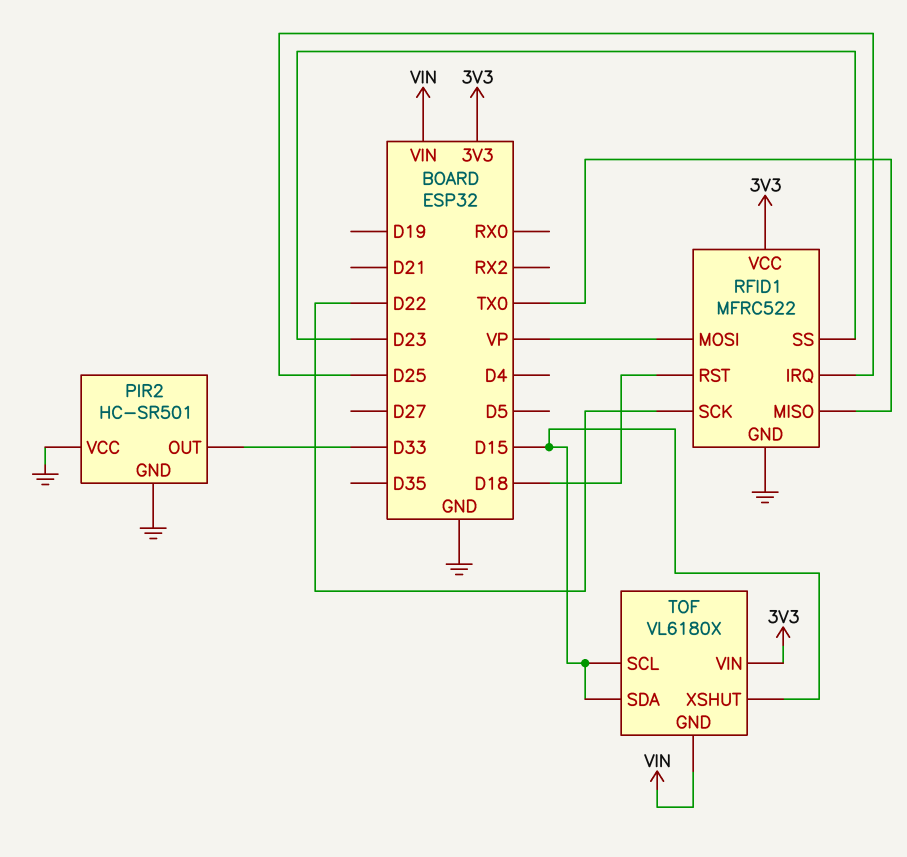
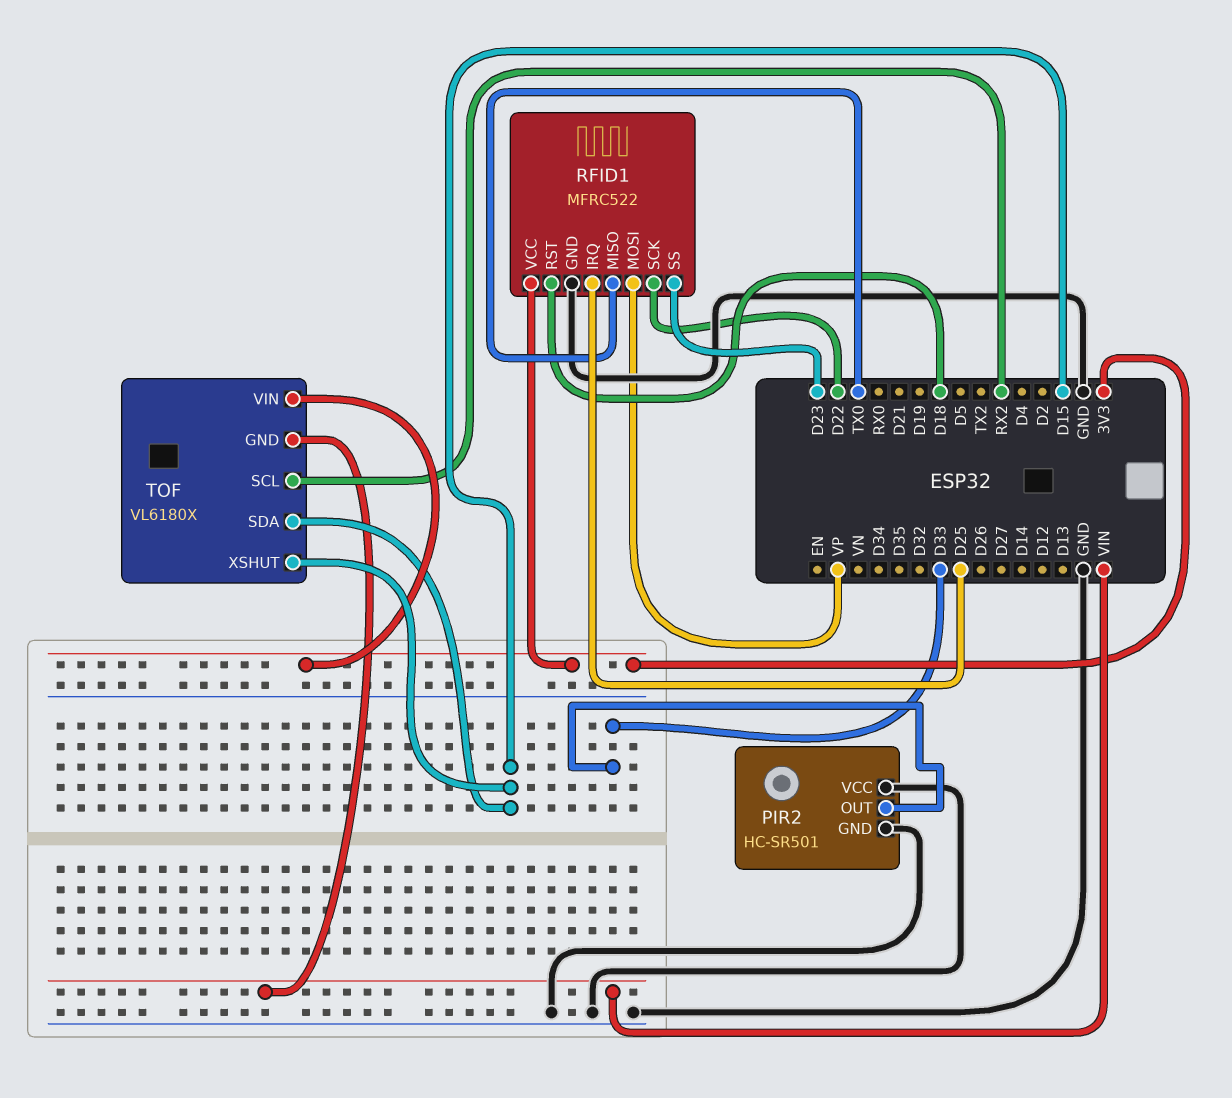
TOF pin SCL: D15 -> RX2

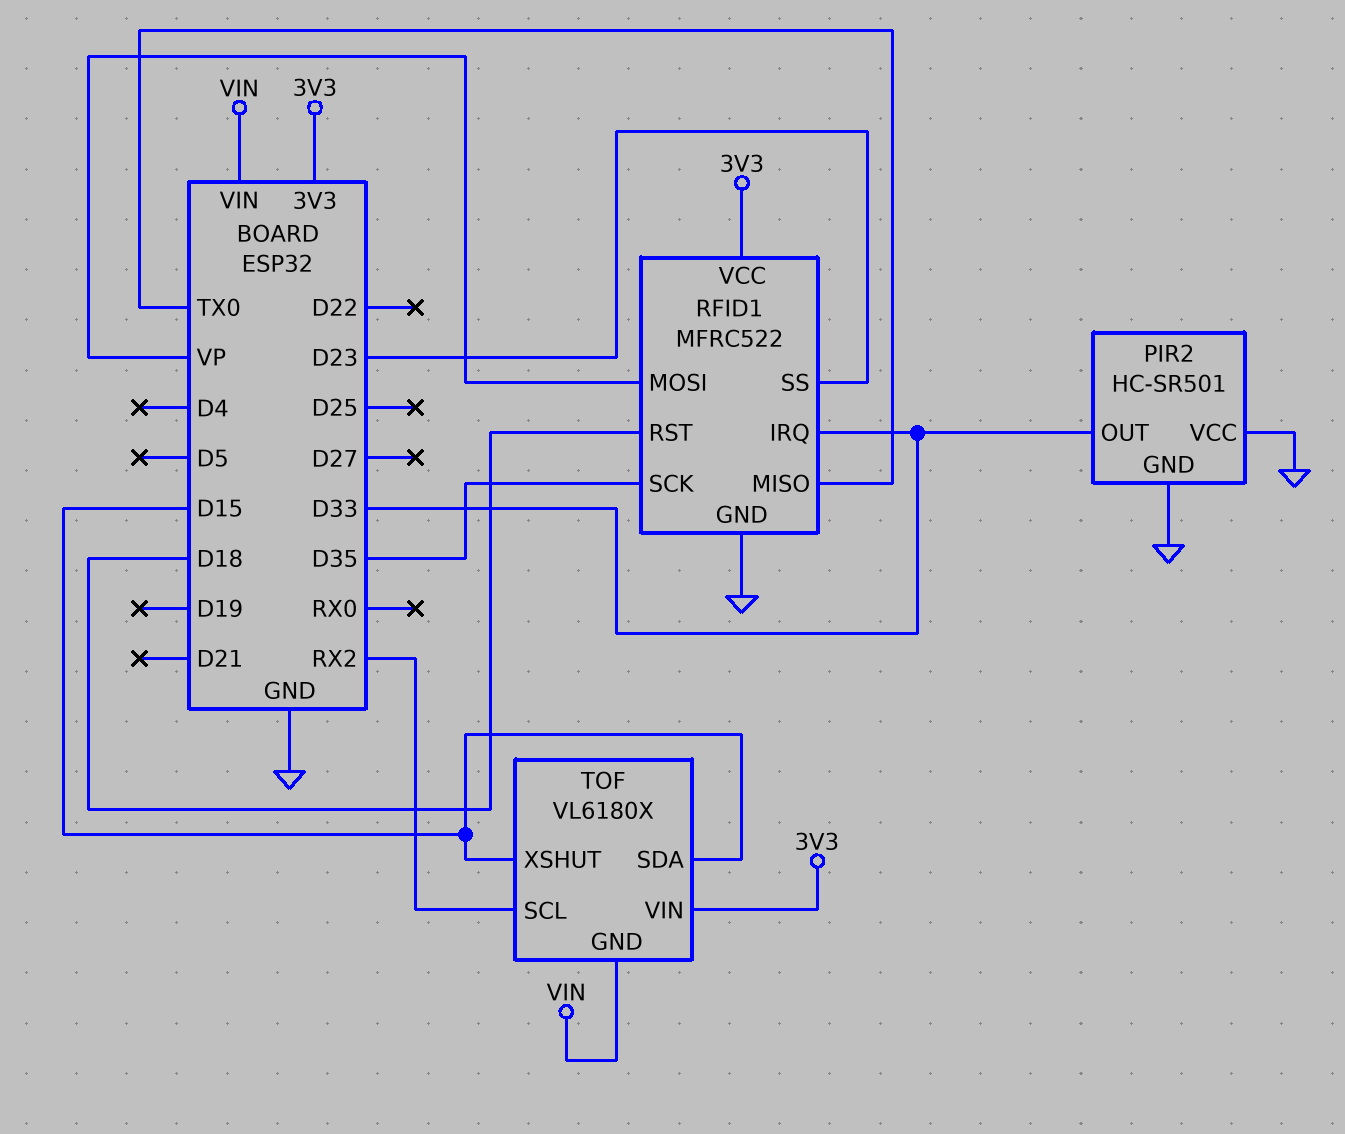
RFID1 pin IRQ: D25 -> D33
RFID1 pin SCK: D22 -> D35

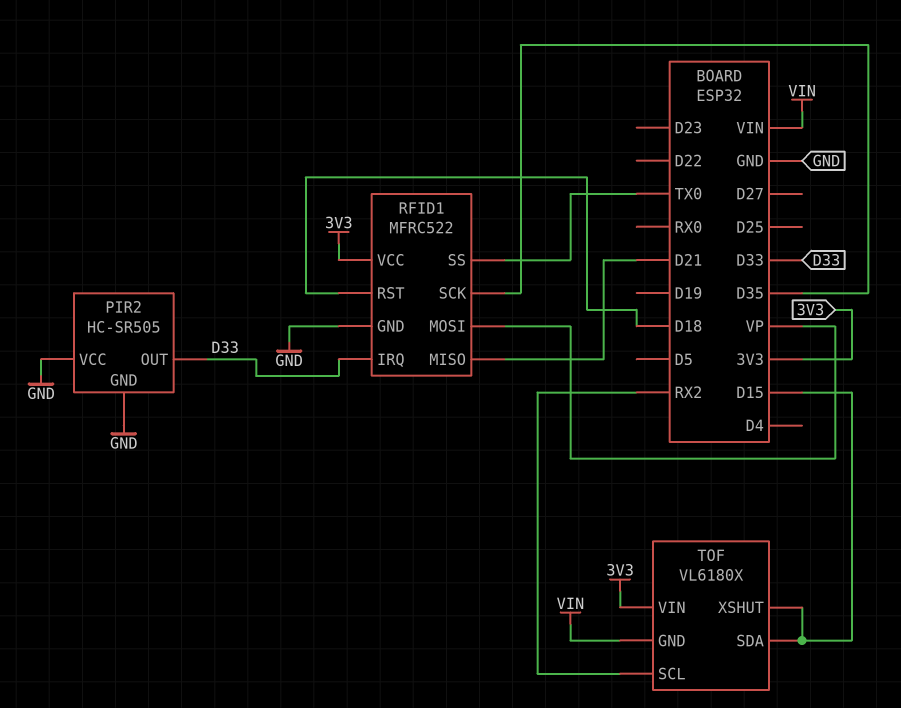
PIR2: HC-SR501 -> HC-SR505
RFID1 pin MISO: TX0 -> D21
RFID1 pin SS: D23 -> TX0

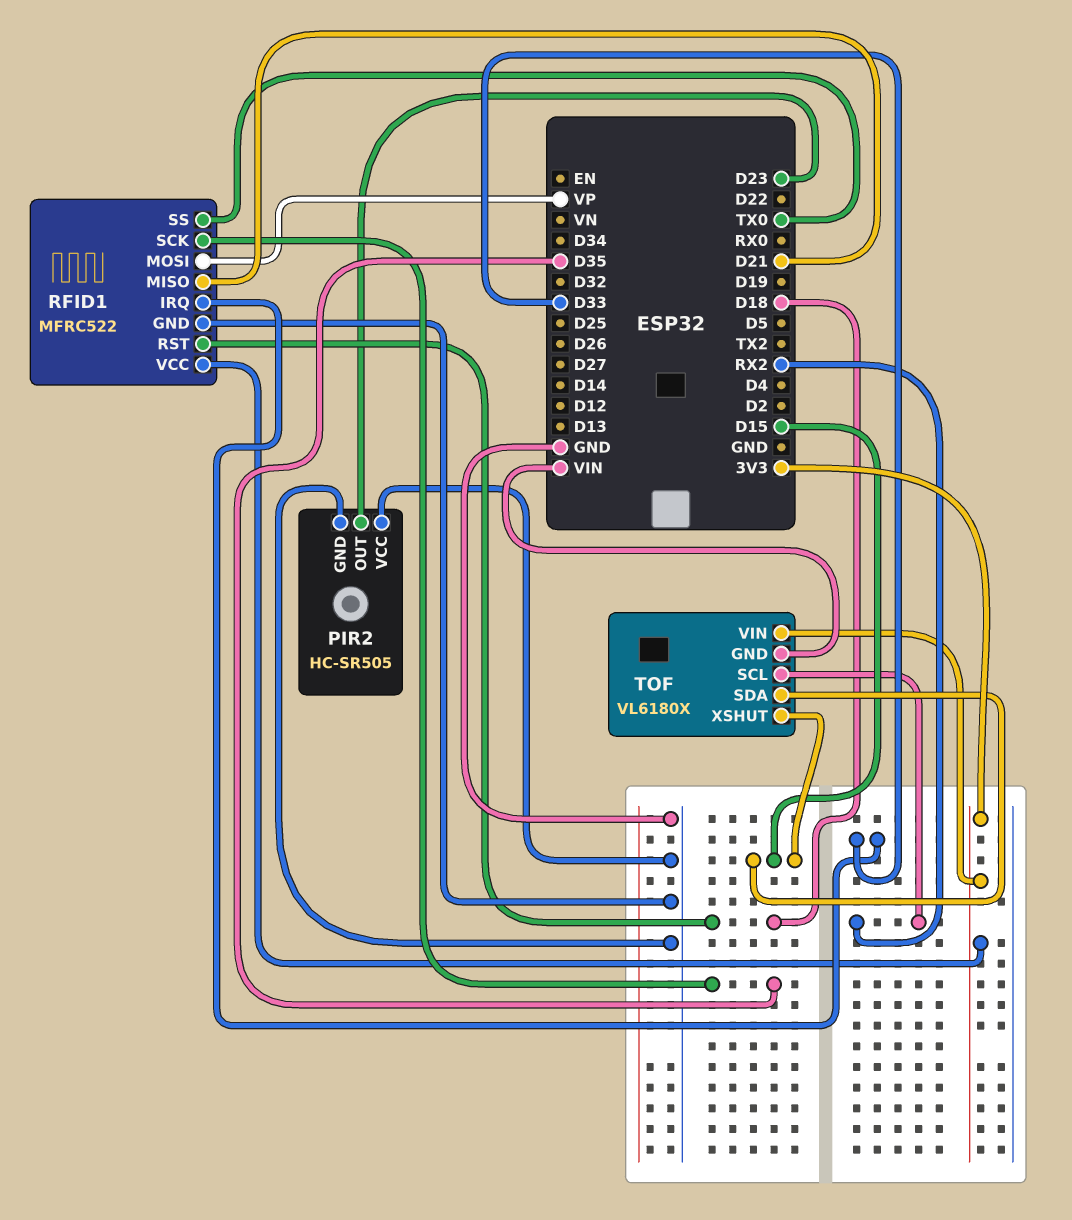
PIR2 pin OUT: D33 -> D23

